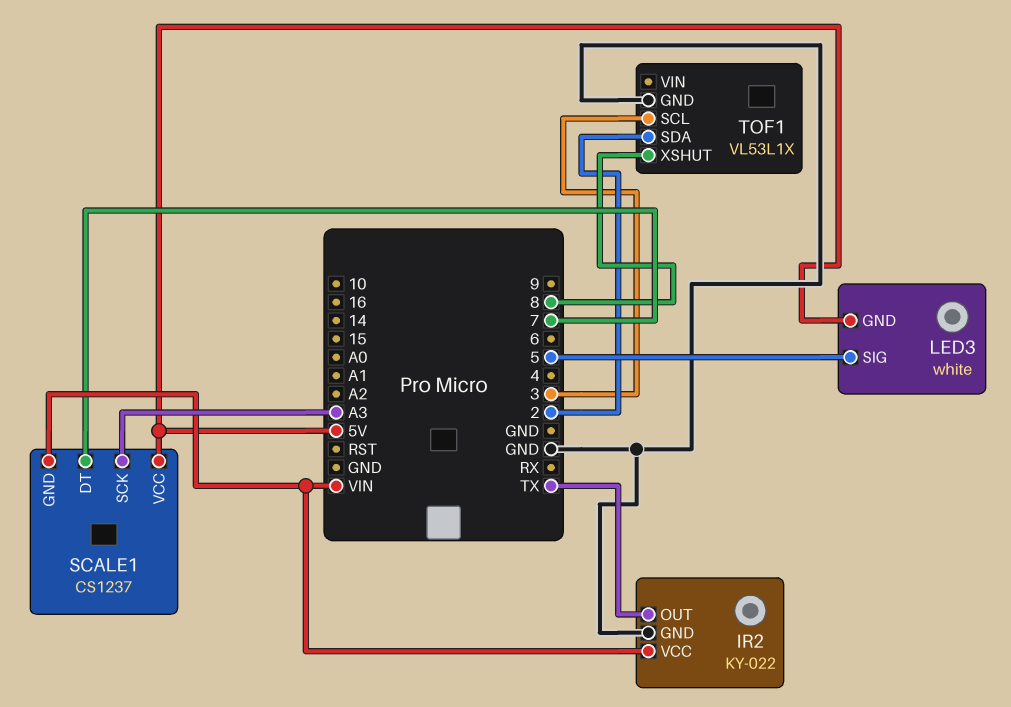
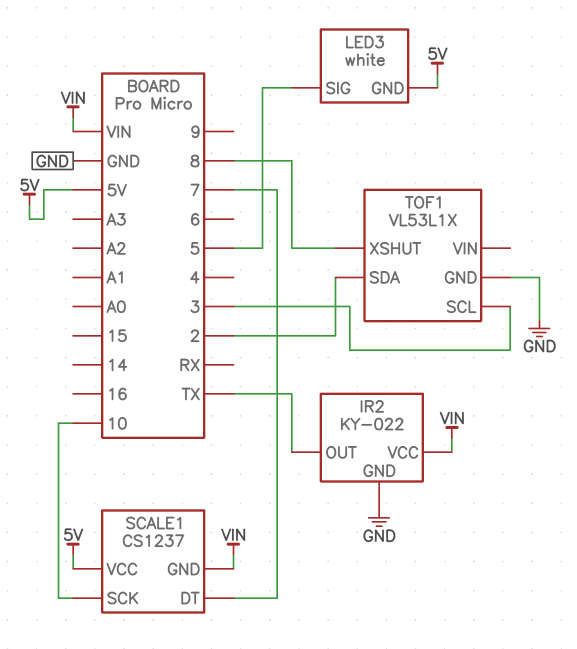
SCALE1 pin SCK: A3 -> 10

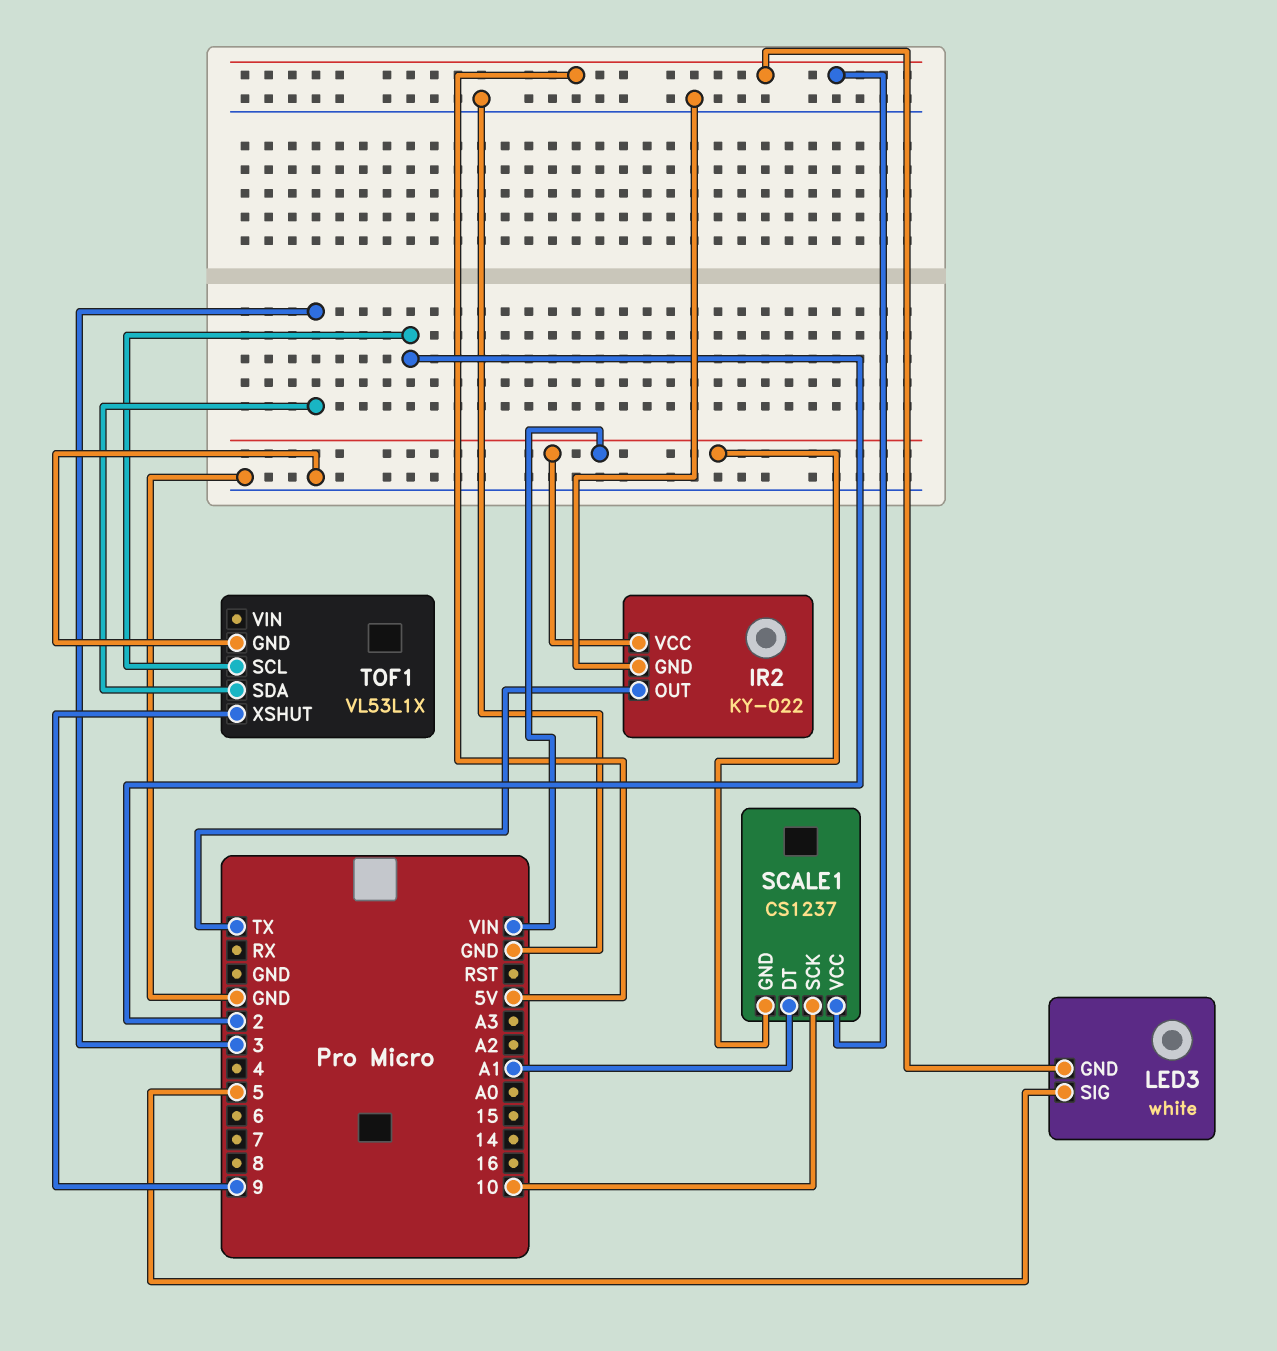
SCALE1 pin DT: 7 -> A1
TOF1 pin SCL: 3 -> 2
TOF1 pin SDA: 2 -> 3
TOF1 pin XSHUT: 8 -> 9

